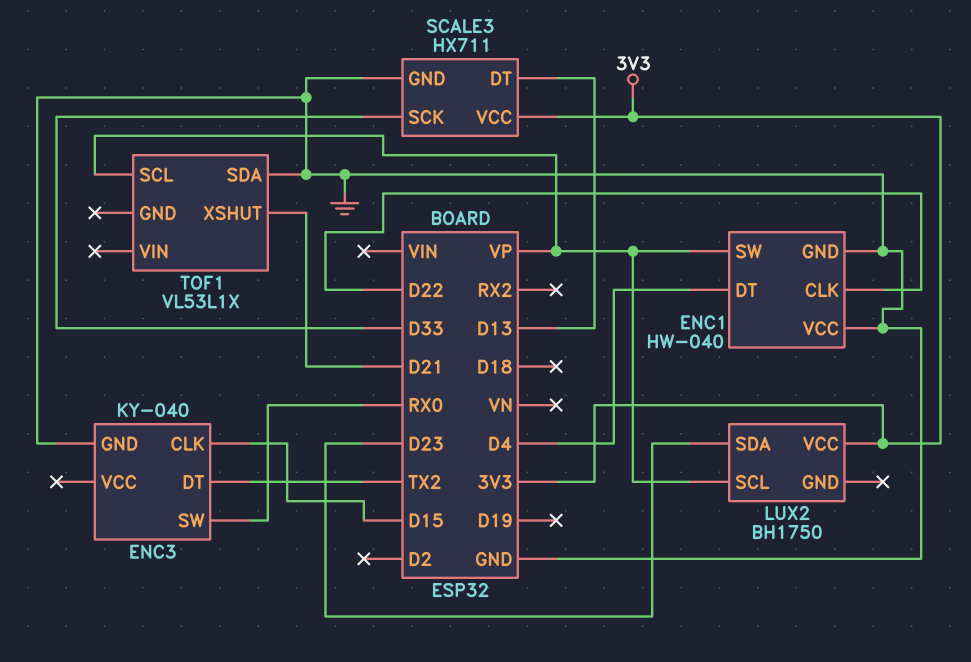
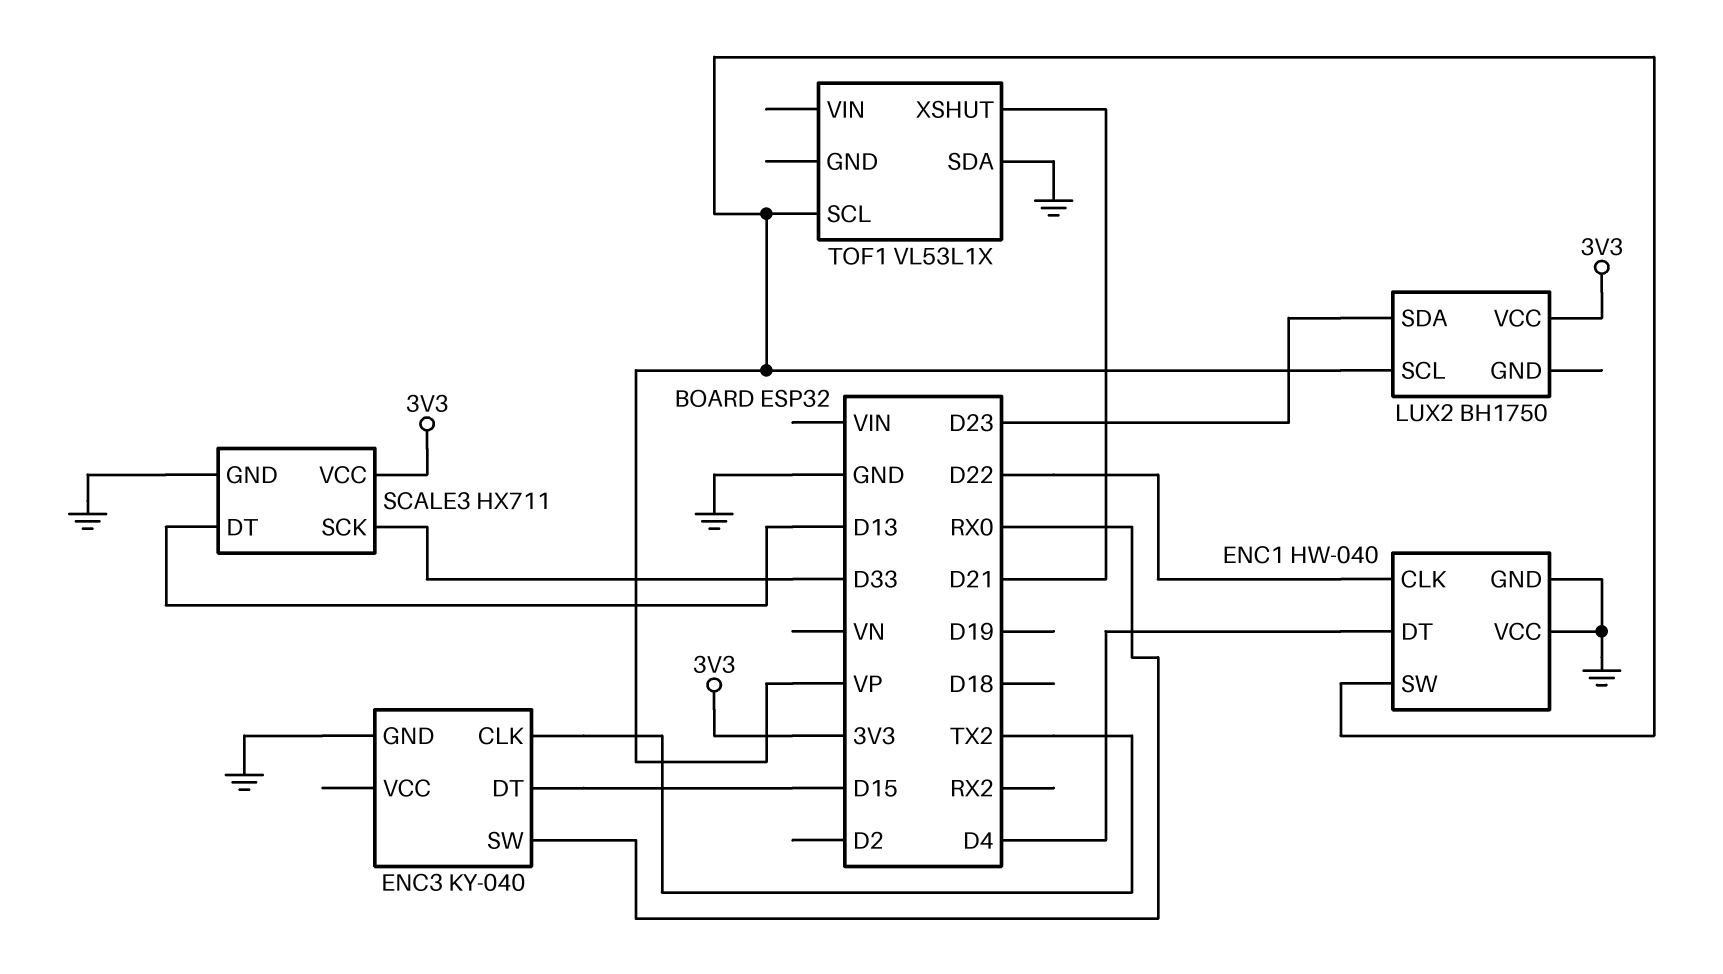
ENC3 pin CLK: D15 -> TX2
ENC3 pin DT: TX2 -> D15

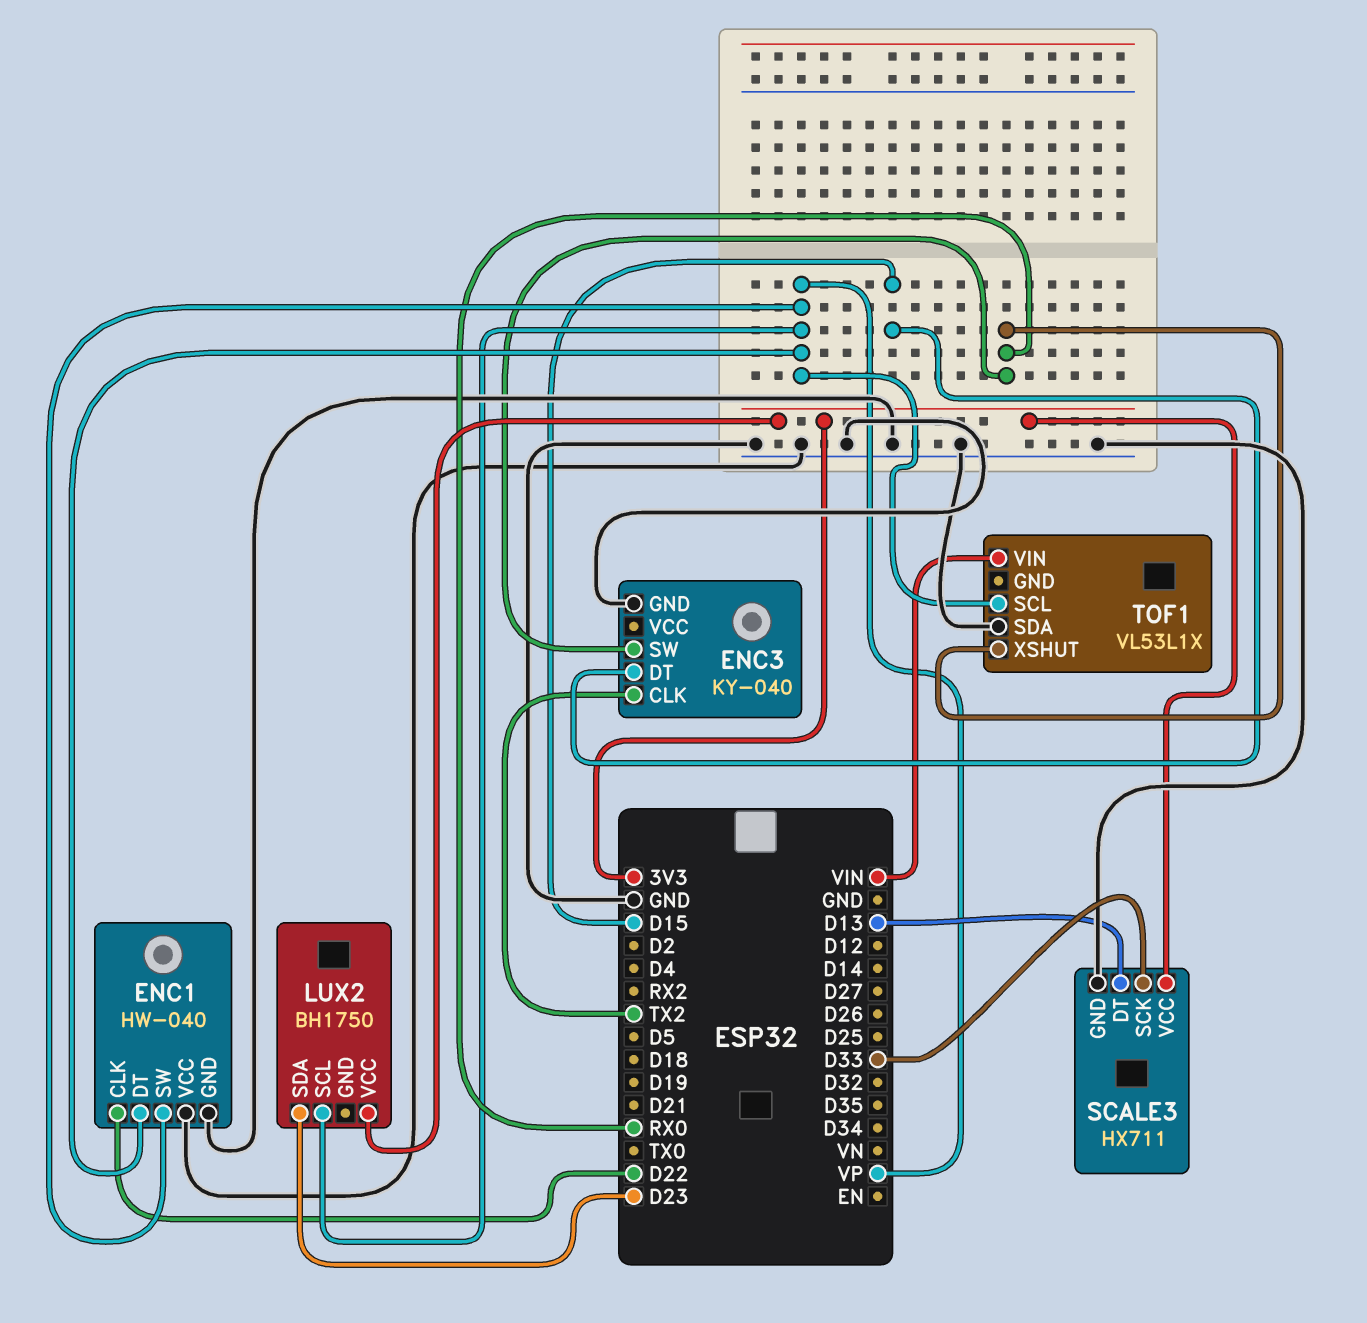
ENC1 pin DT: D4 -> VP
TOF1 pin VIN: none -> VIN
TOF1 pin XSHUT: D21 -> RX0

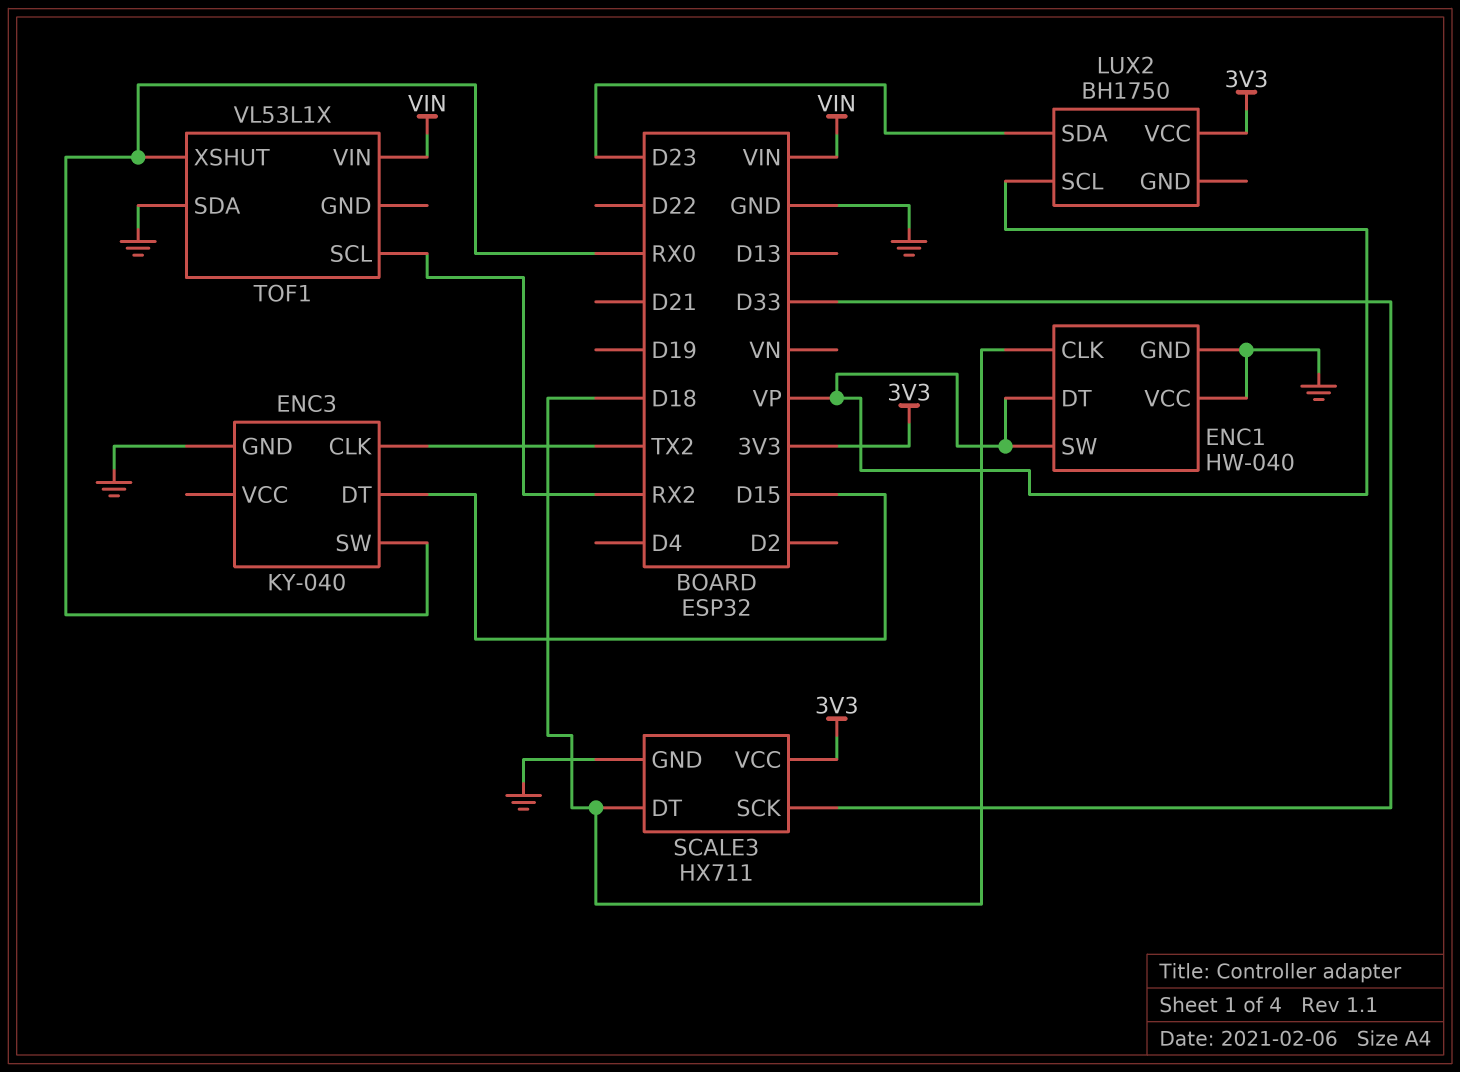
ENC1 pin CLK: D22 -> D18
SCALE3 pin DT: D13 -> D18
TOF1 pin SCL: VP -> RX2

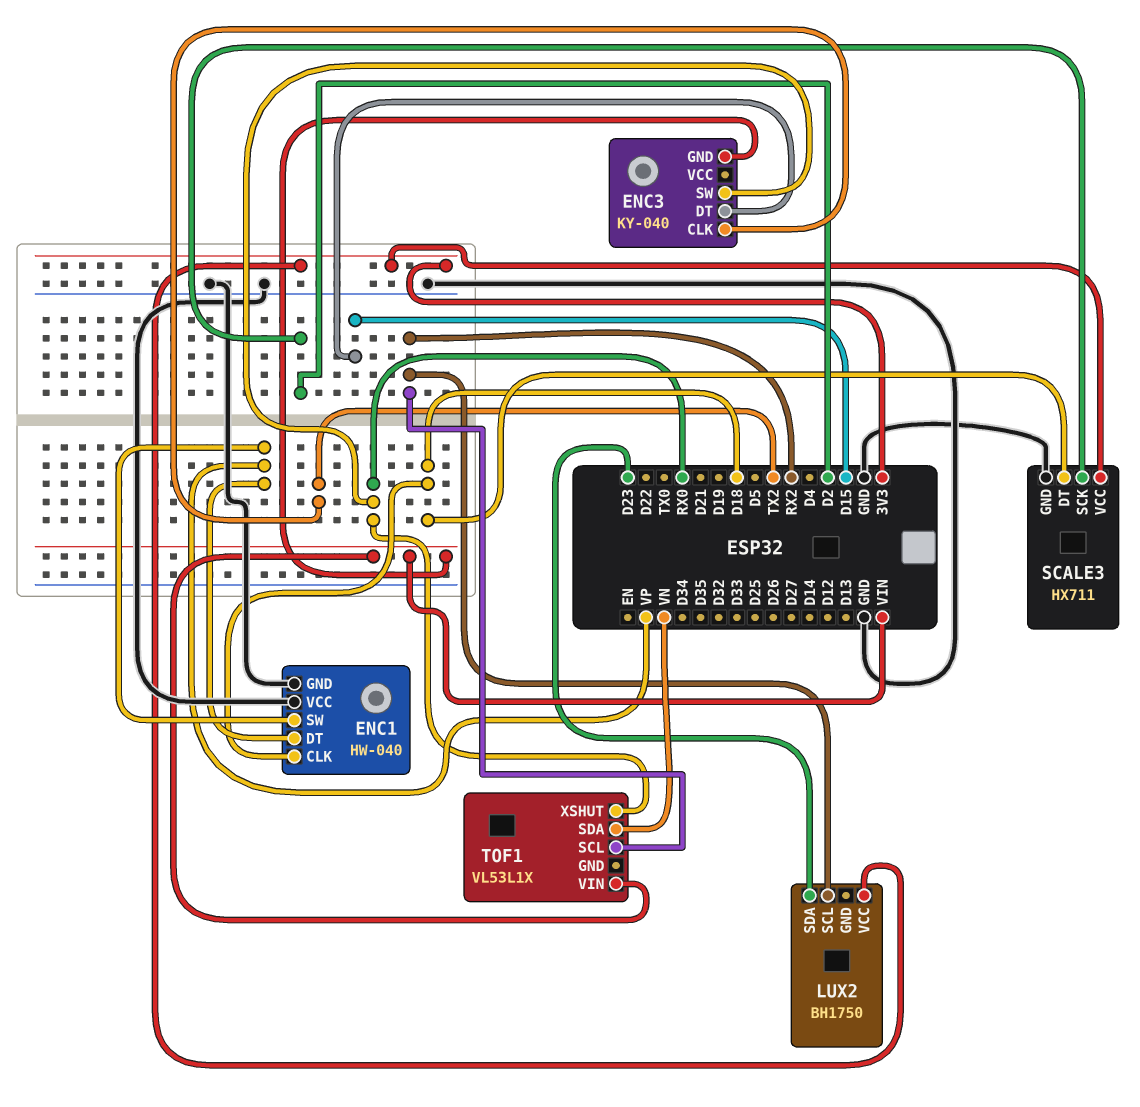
ENC3 pin GND: GND -> VIN
LUX2 pin SCL: VP -> RX2
SCALE3 pin SCK: D33 -> D2
TOF1 pin SDA: GND -> VN

